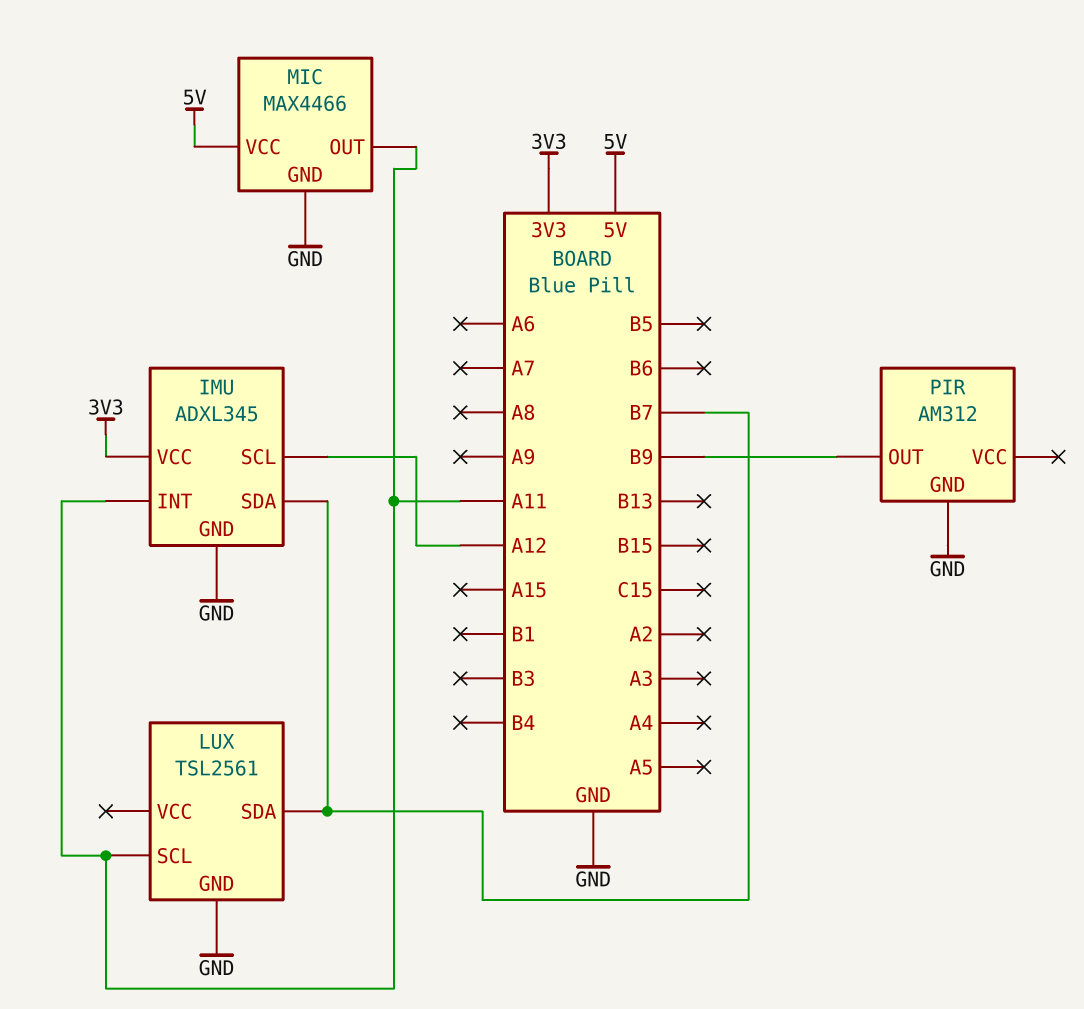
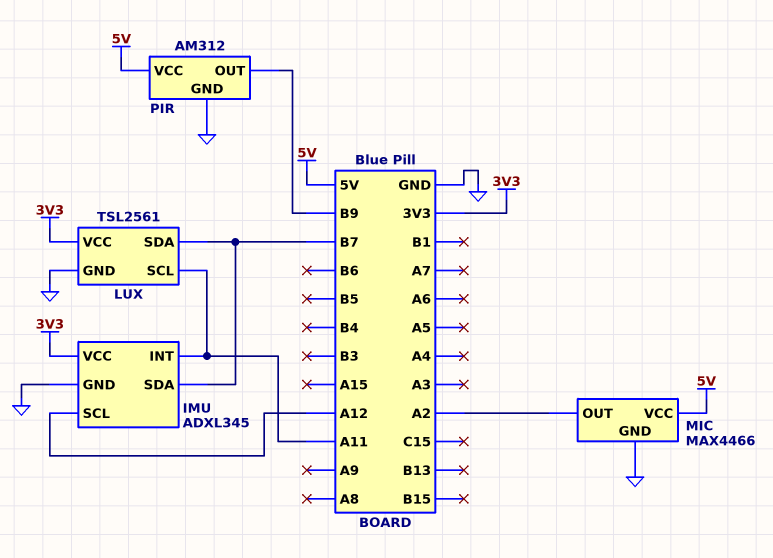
LUX pin VCC: none -> 3V3
MIC pin OUT: A11 -> A2
PIR pin VCC: none -> 5V

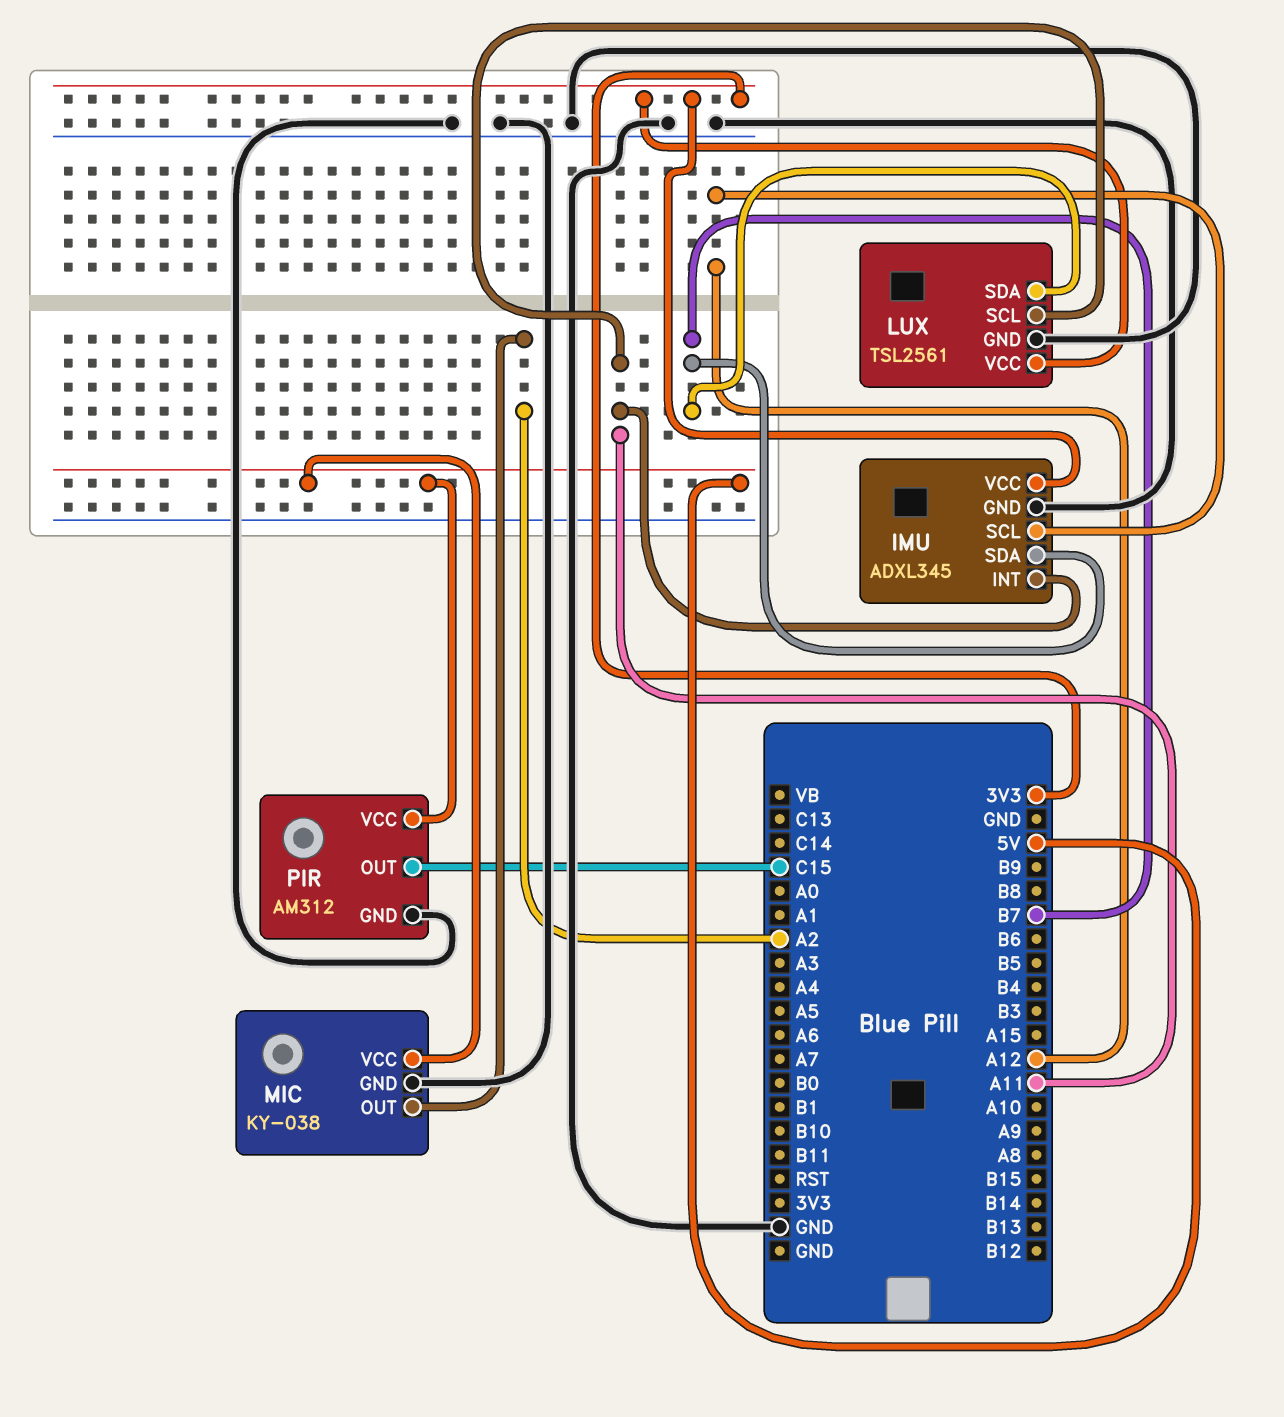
MIC: MAX4466 -> KY-038
PIR pin OUT: B9 -> C15

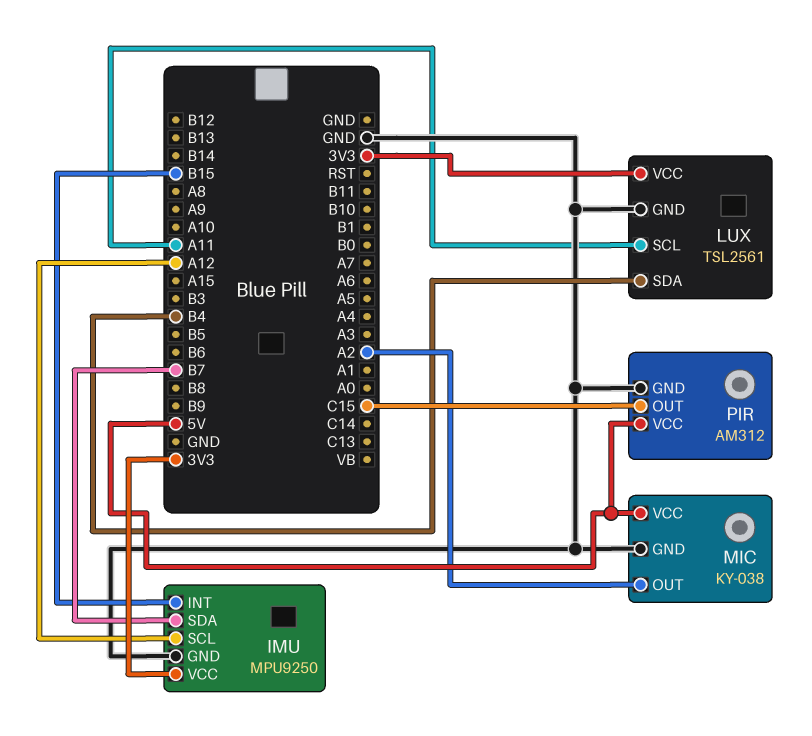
IMU: ADXL345 -> MPU9250
IMU pin INT: A11 -> B15
LUX pin SDA: B7 -> B4

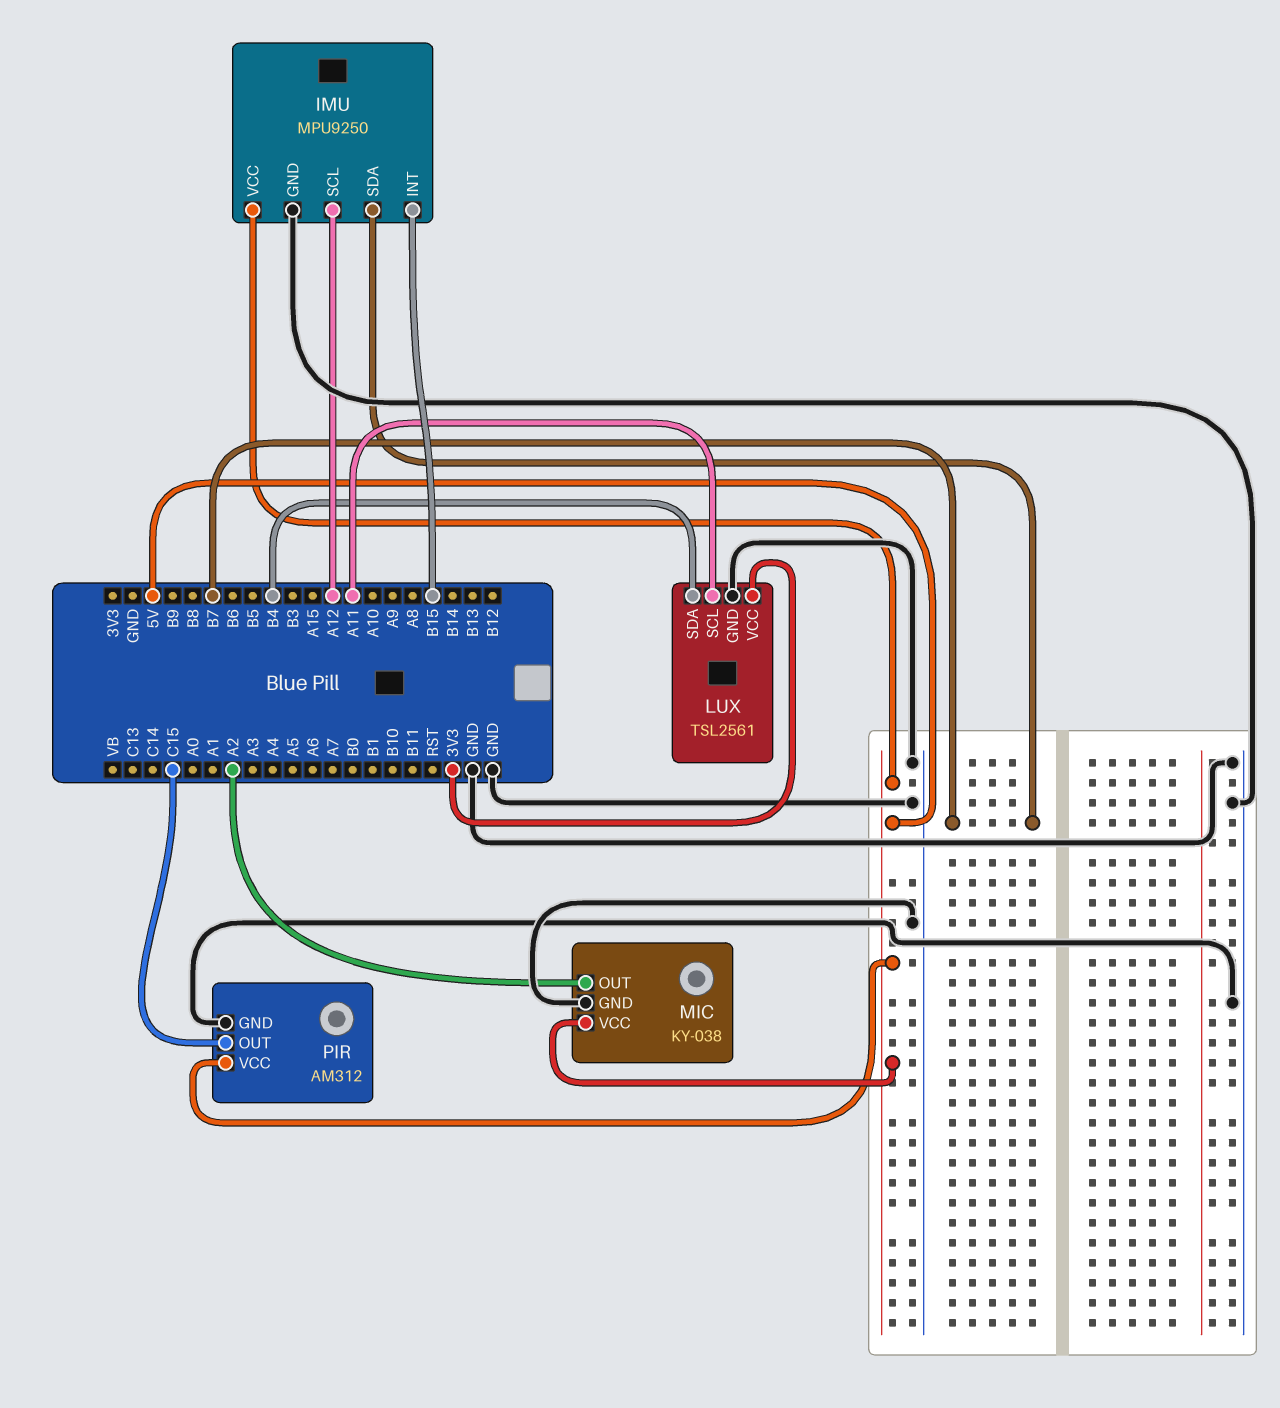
IMU pin VCC: 3V3 -> 5V

